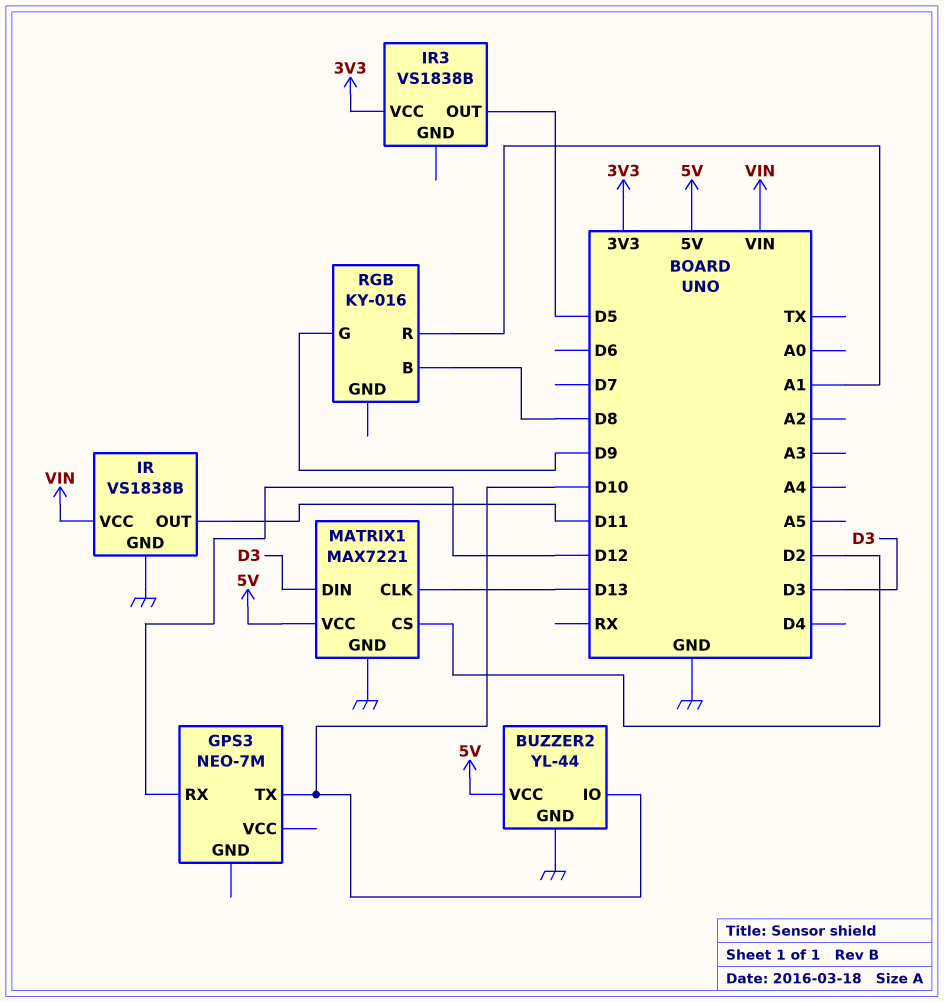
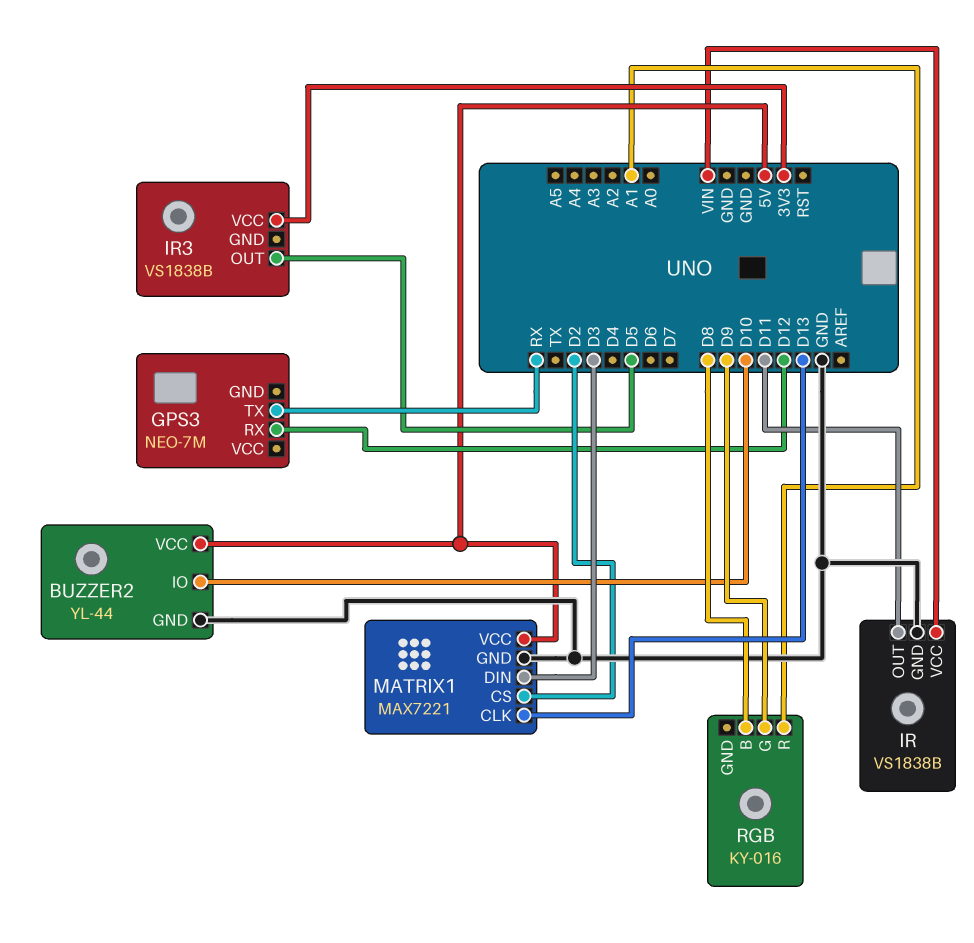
GPS3 pin TX: D10 -> RX

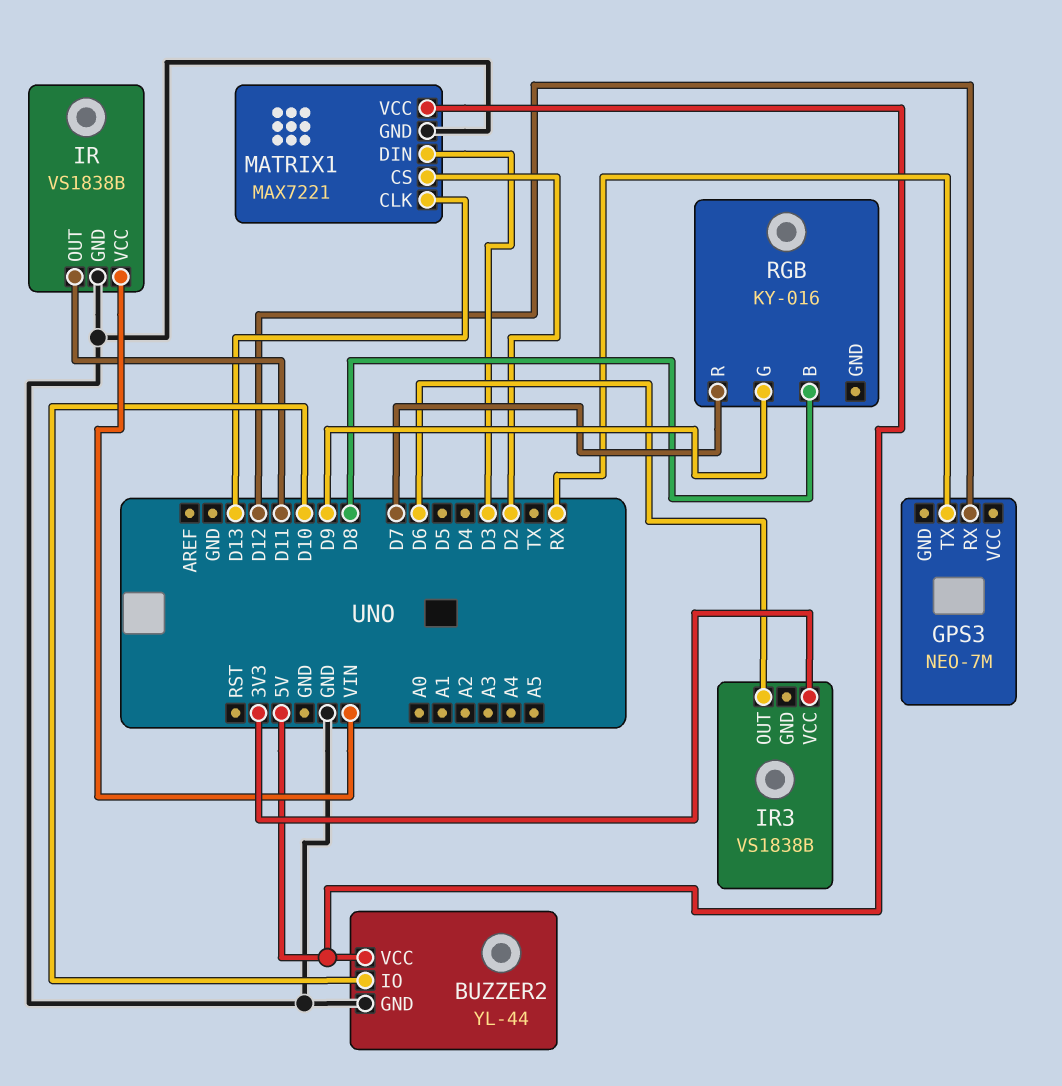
IR3 pin OUT: D5 -> D6
RGB pin R: A1 -> D7

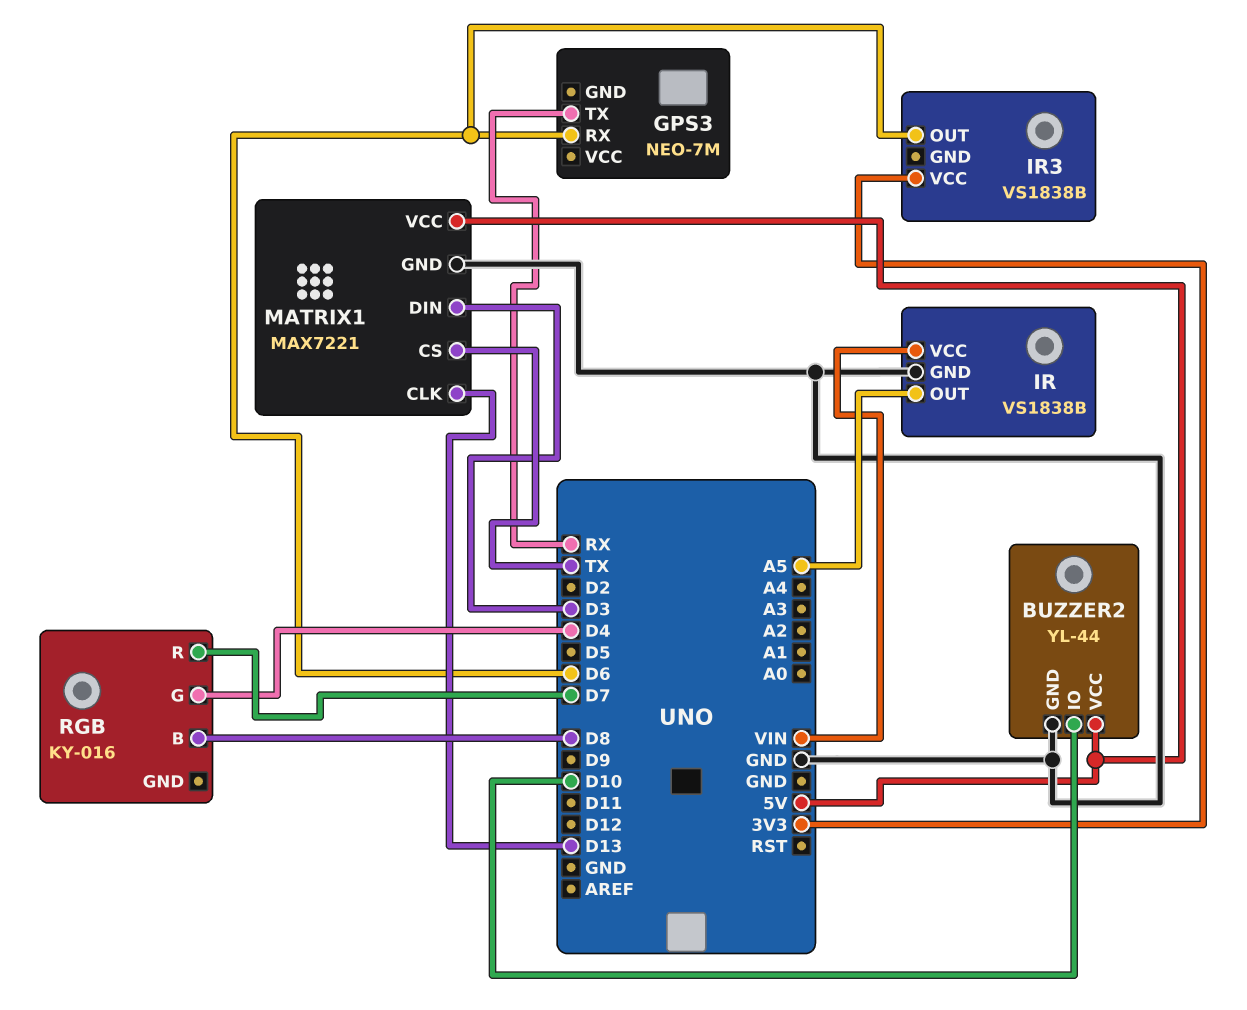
GPS3 pin RX: D12 -> D6
IR pin OUT: D11 -> A5
MATRIX1 pin CS: D2 -> TX
RGB pin G: D9 -> D4

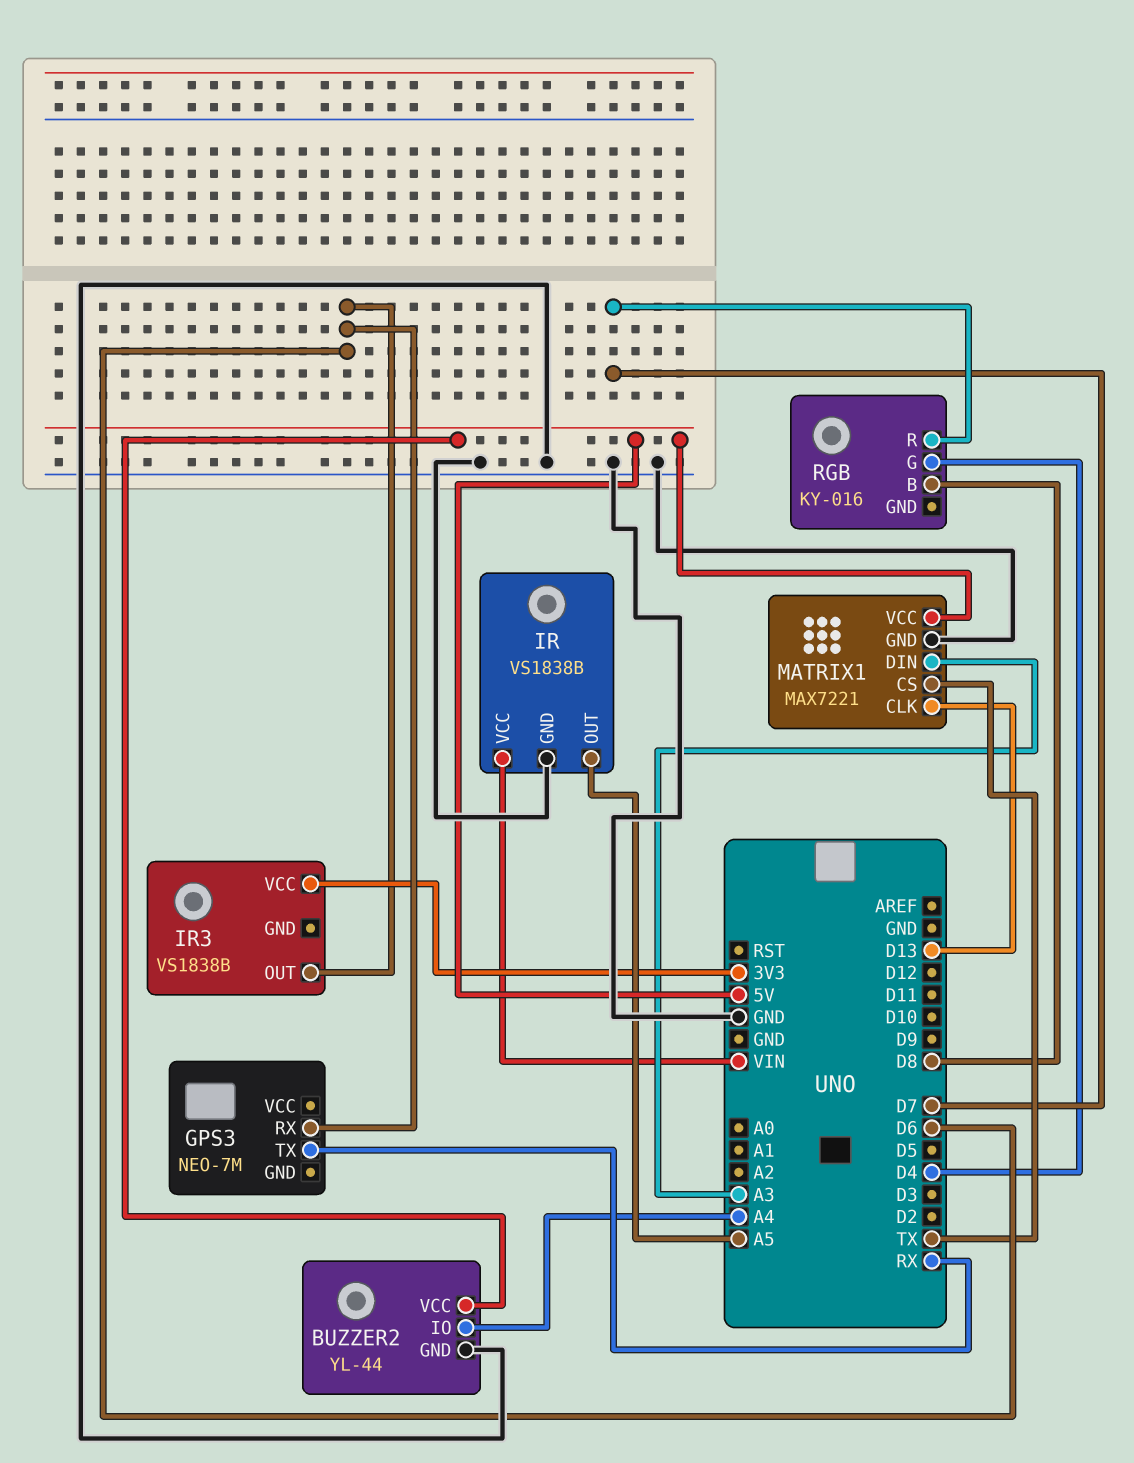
BUZZER2 pin IO: D10 -> A4
MATRIX1 pin DIN: D3 -> A3

